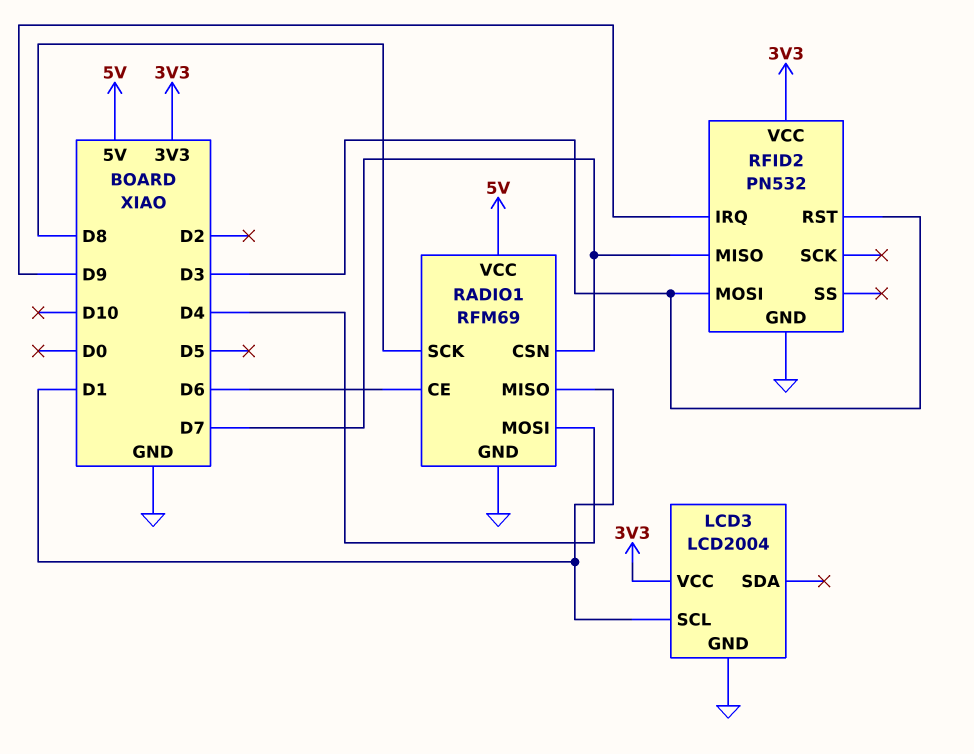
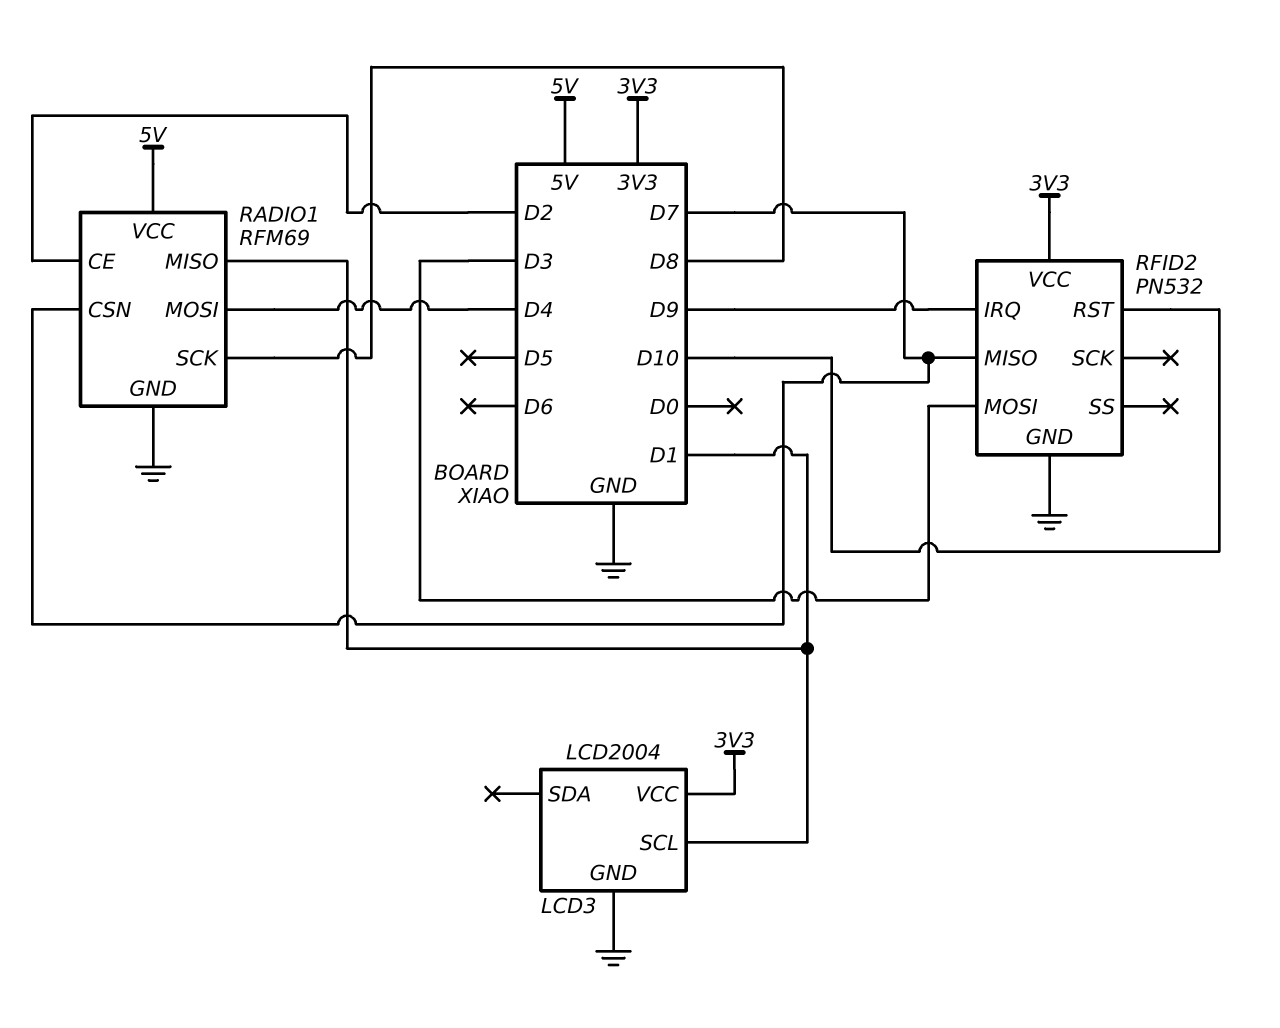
RADIO1 pin CE: D6 -> D2
RFID2 pin RST: D3 -> D10

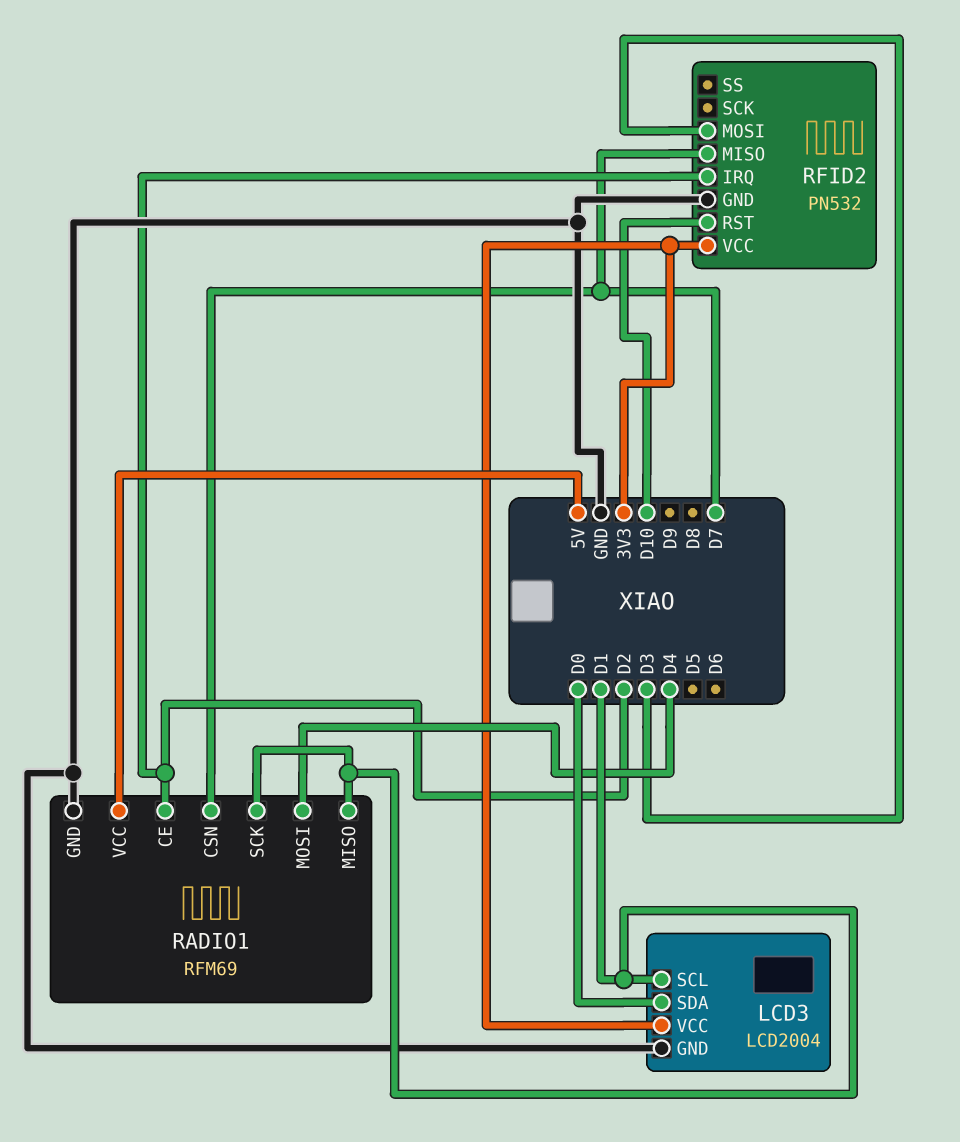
LCD3 pin SDA: none -> D0
RADIO1 pin SCK: D8 -> D1
RFID2 pin IRQ: D9 -> D2

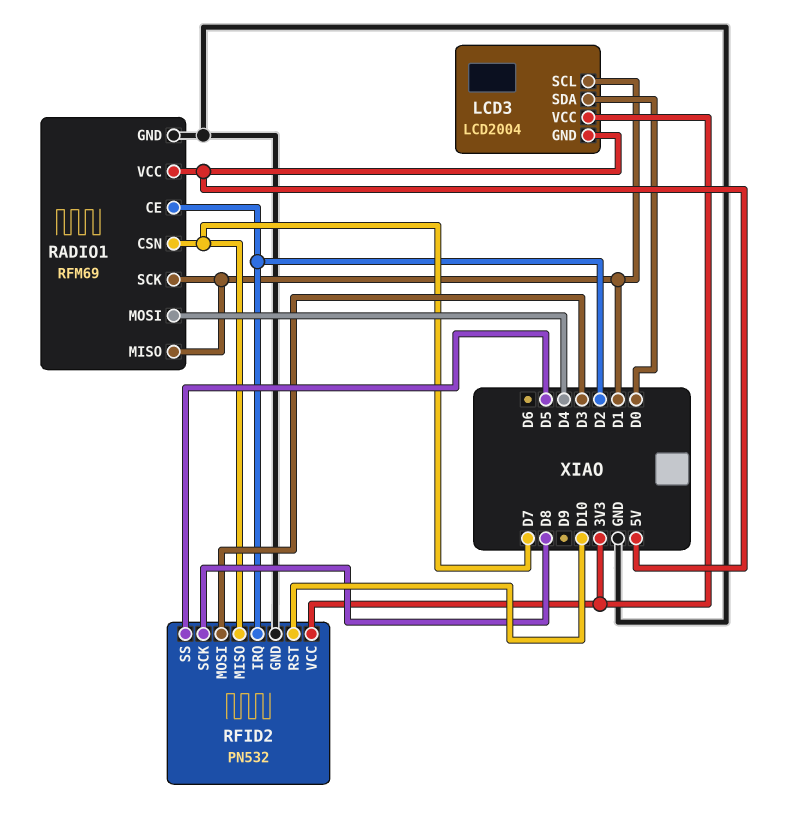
LCD3 pin GND: GND -> 5V
RFID2 pin SCK: none -> D8
RFID2 pin SS: none -> D5

